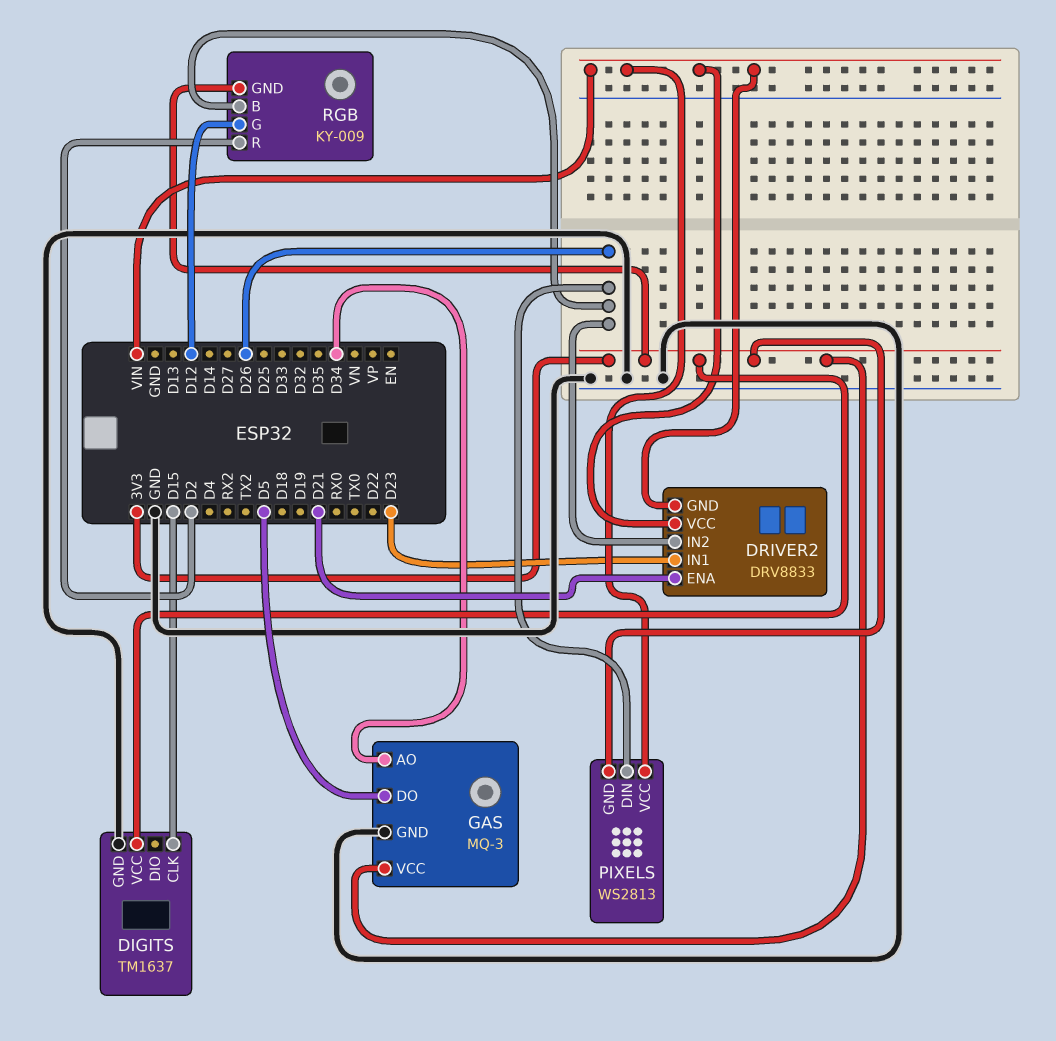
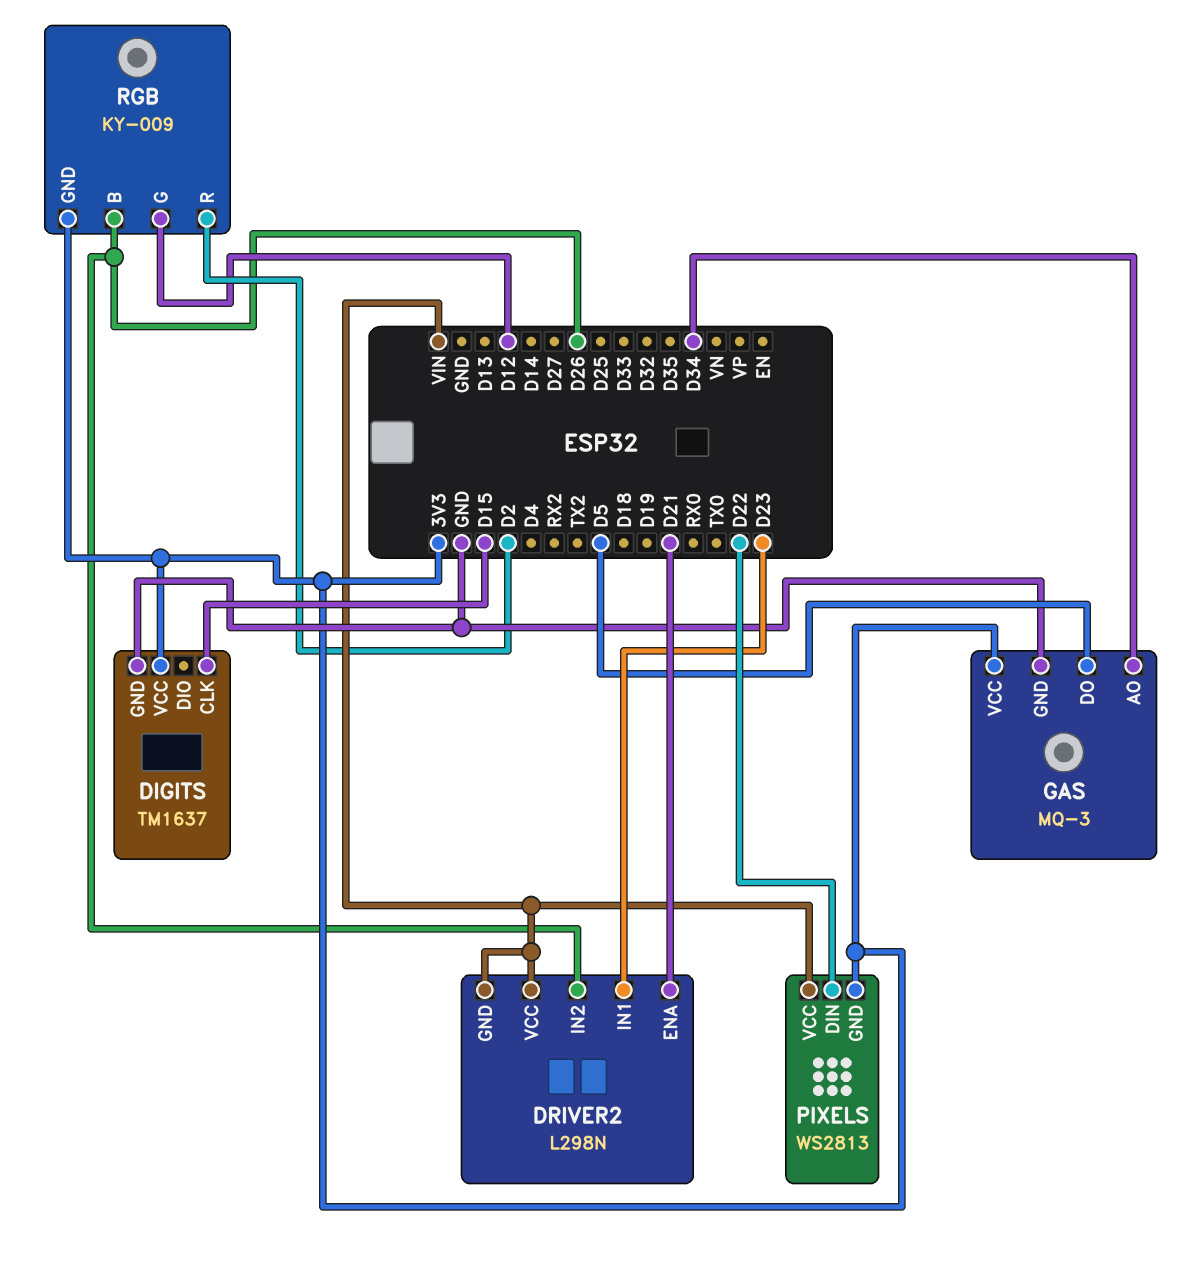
DRIVER2: DRV8833 -> L298N
PIXELS pin DIN: D26 -> D22

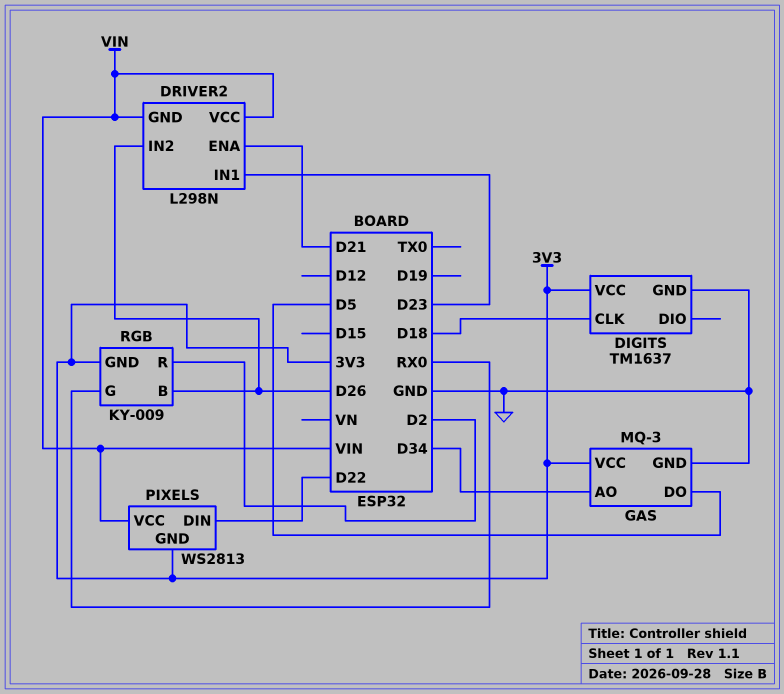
DIGITS pin CLK: D15 -> D18
RGB pin G: D12 -> RX0

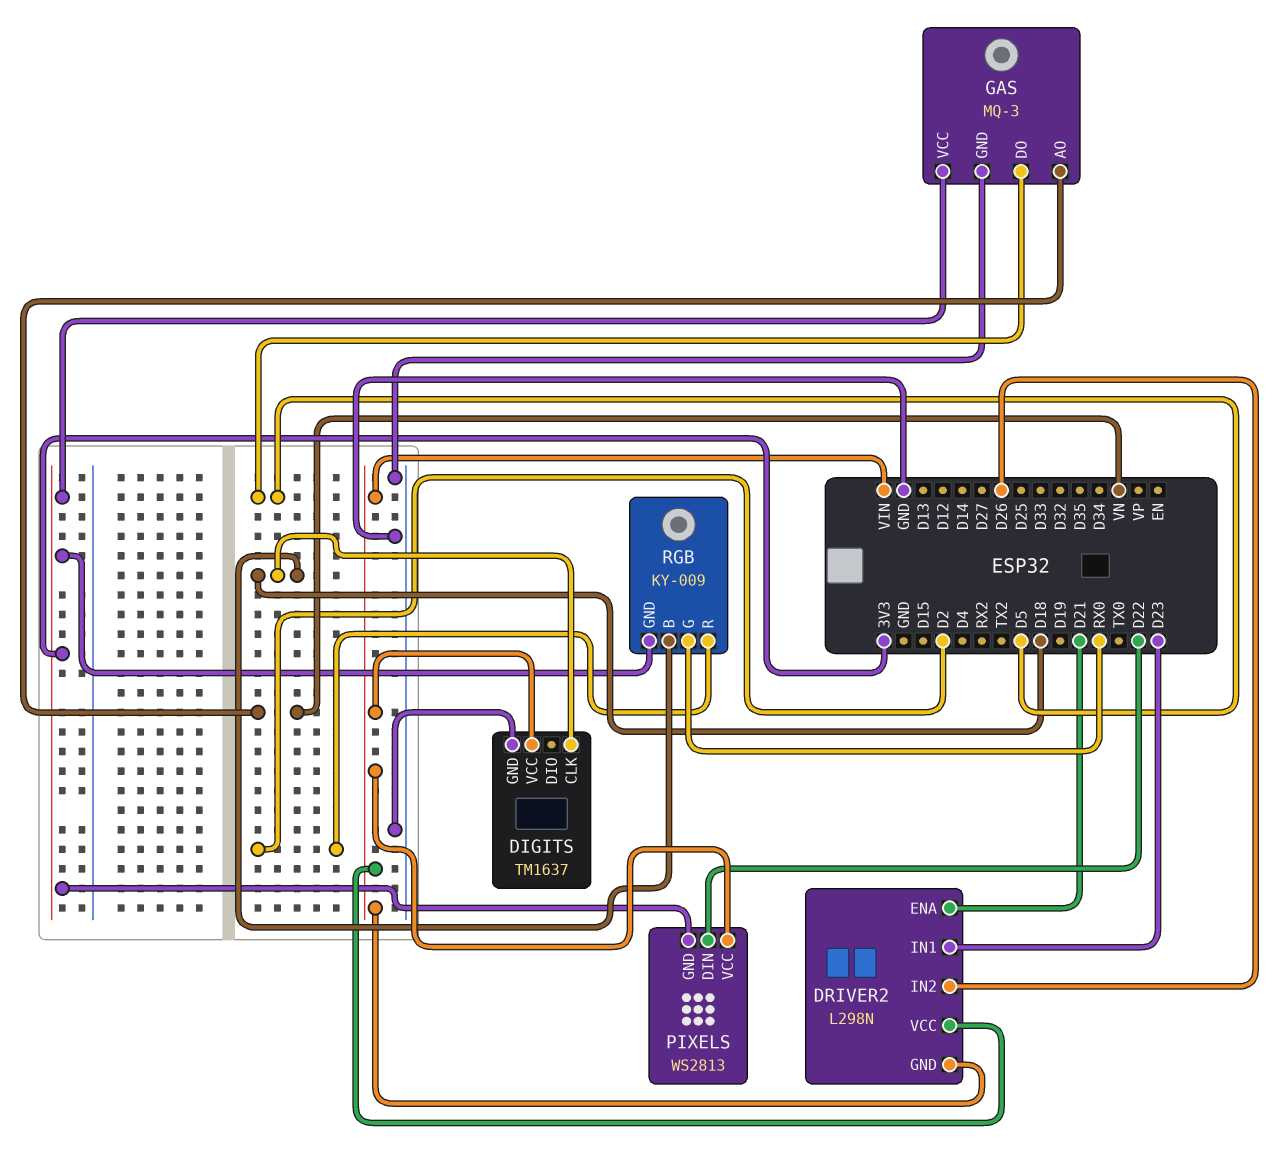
DIGITS pin VCC: 3V3 -> VIN
GAS pin AO: D34 -> VN
RGB pin B: D26 -> D18

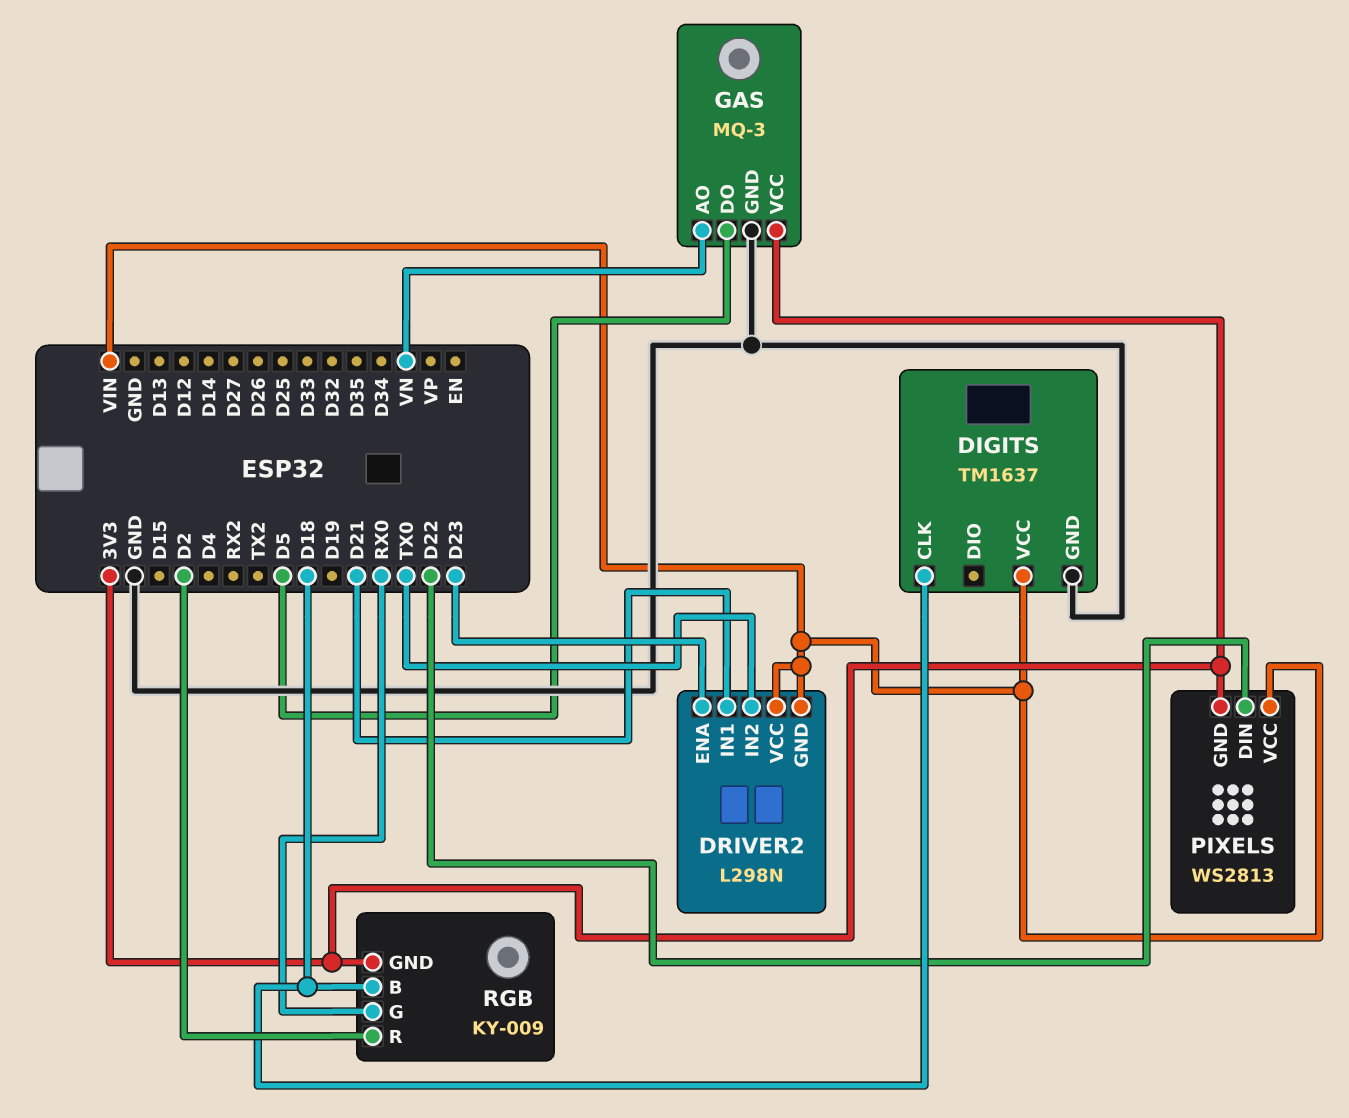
DRIVER2 pin ENA: D21 -> D23
DRIVER2 pin IN1: D23 -> D21
DRIVER2 pin IN2: D26 -> TX0

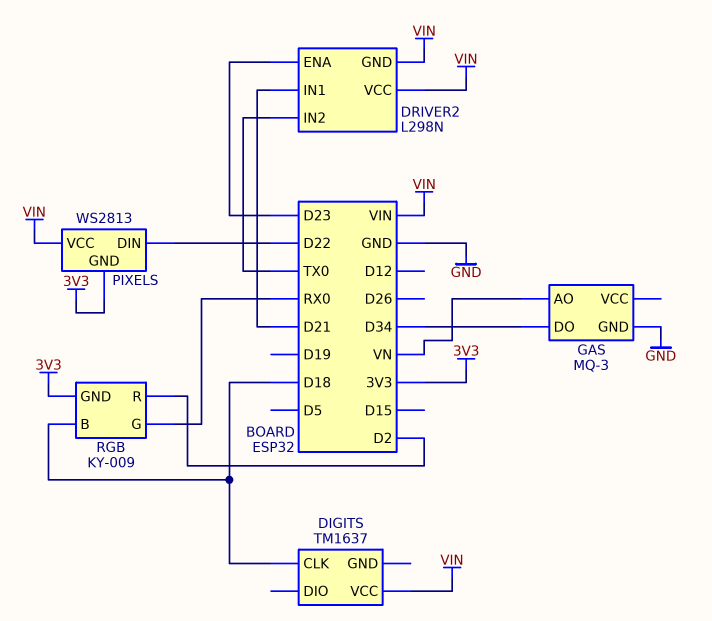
DIGITS pin GND: GND -> none
GAS pin DO: D5 -> D34
GAS pin VCC: 3V3 -> none

